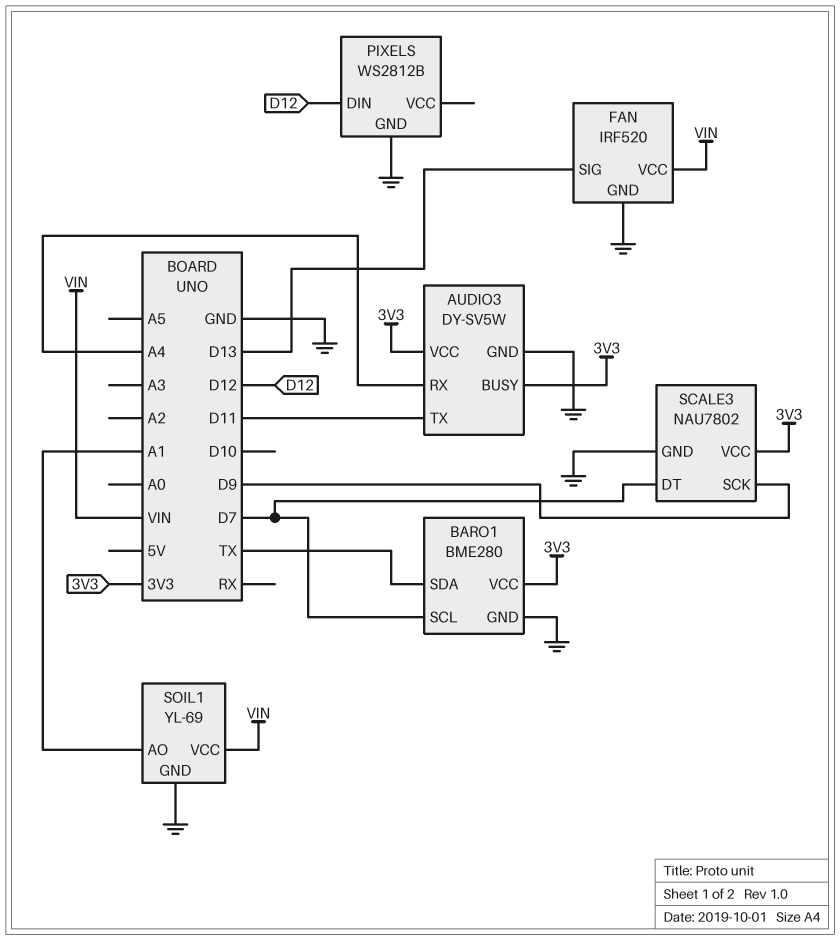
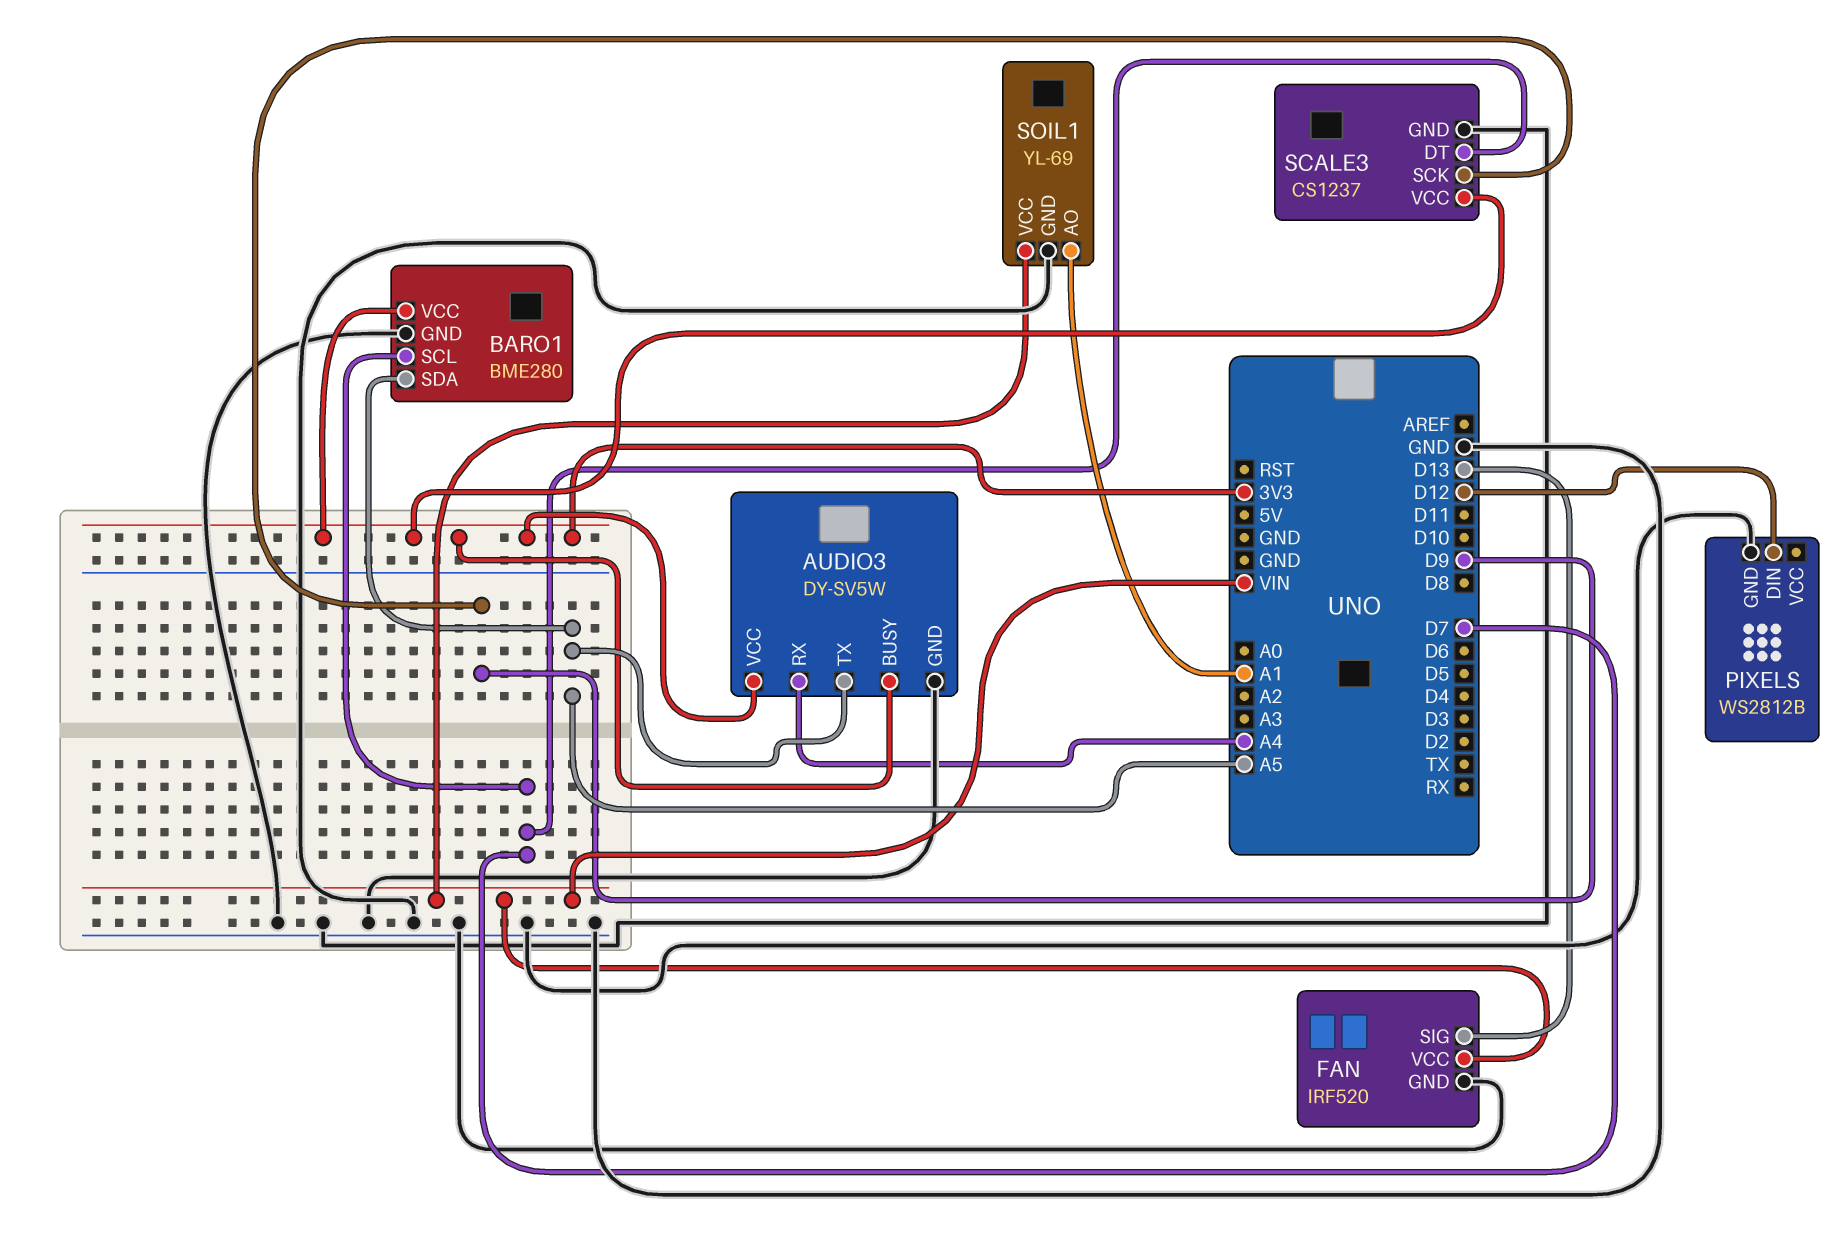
AUDIO3 pin TX: D11 -> A5
BARO1 pin SDA: TX -> A5
SCALE3: NAU7802 -> CS1237

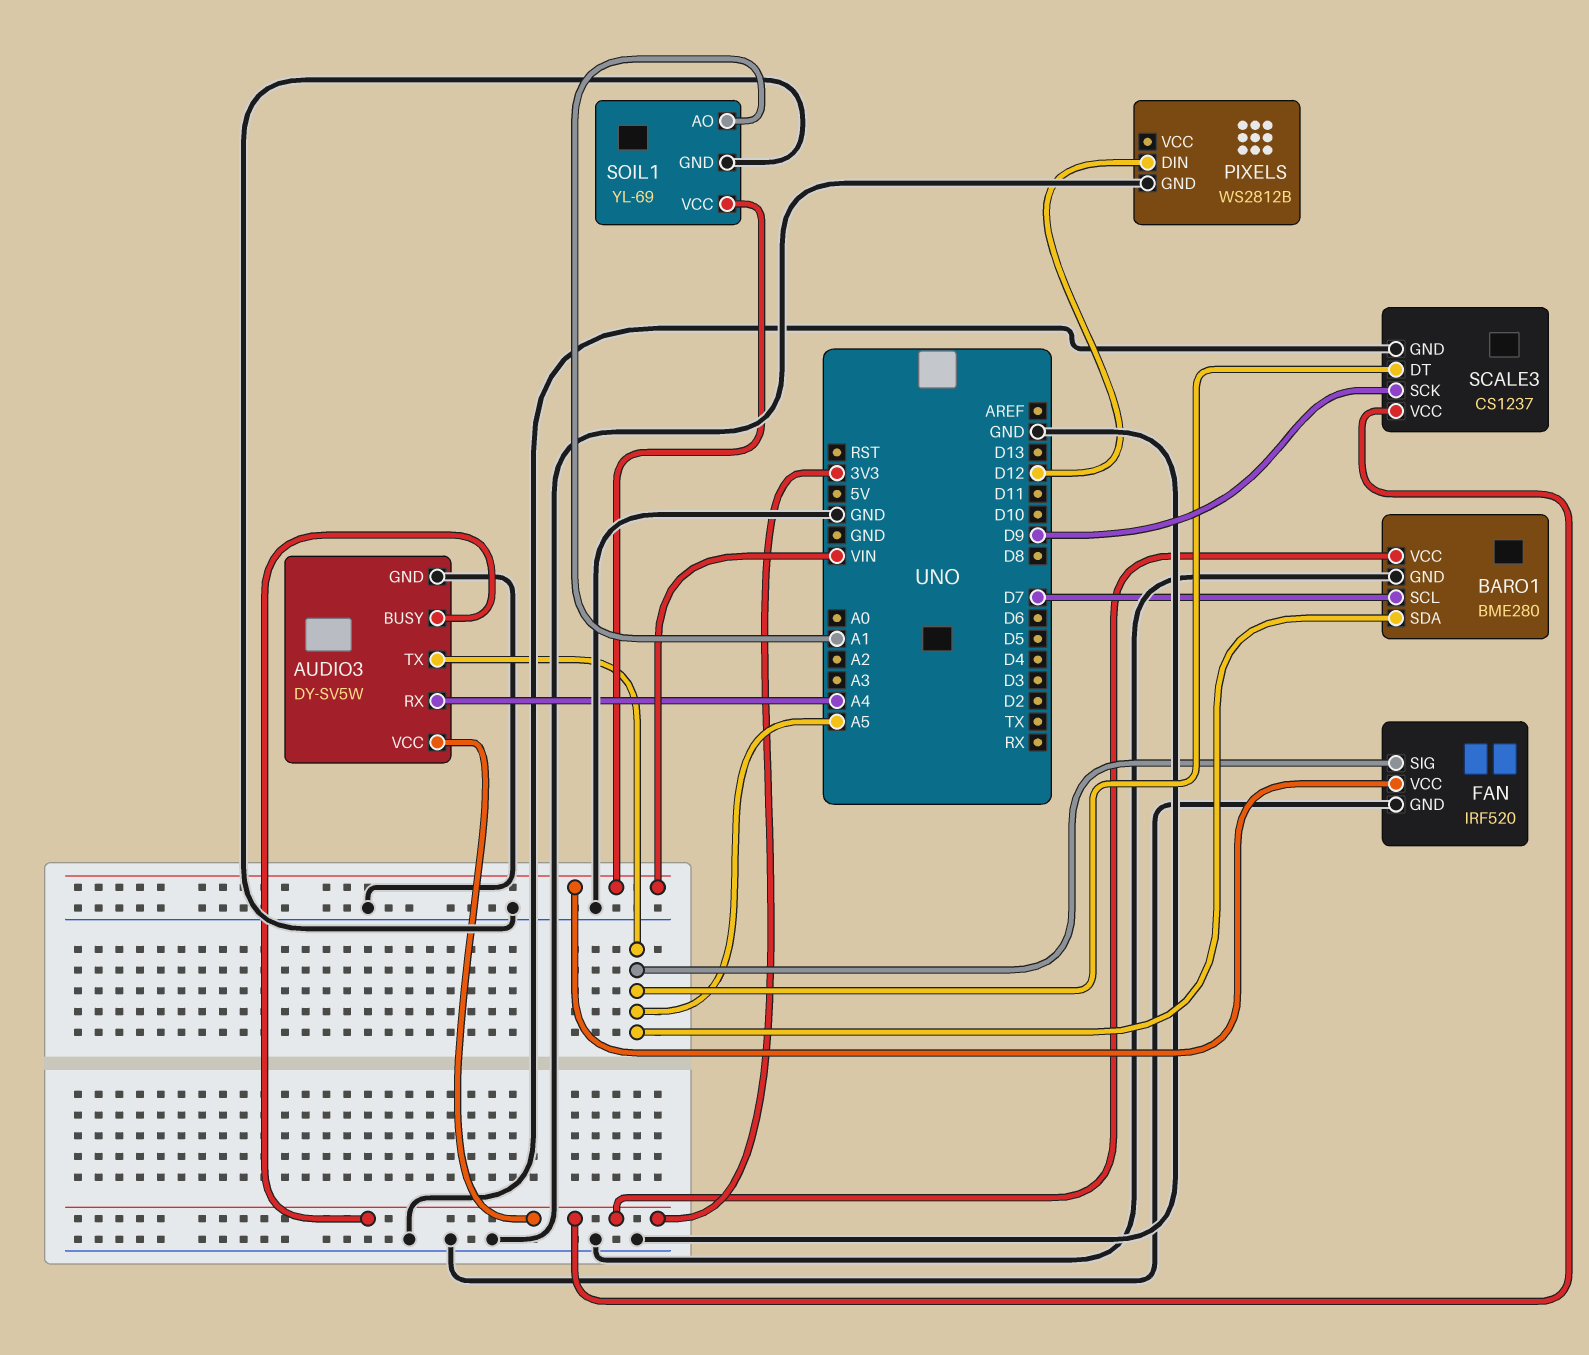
FAN pin SIG: D13 -> A5
SCALE3 pin DT: D7 -> A5

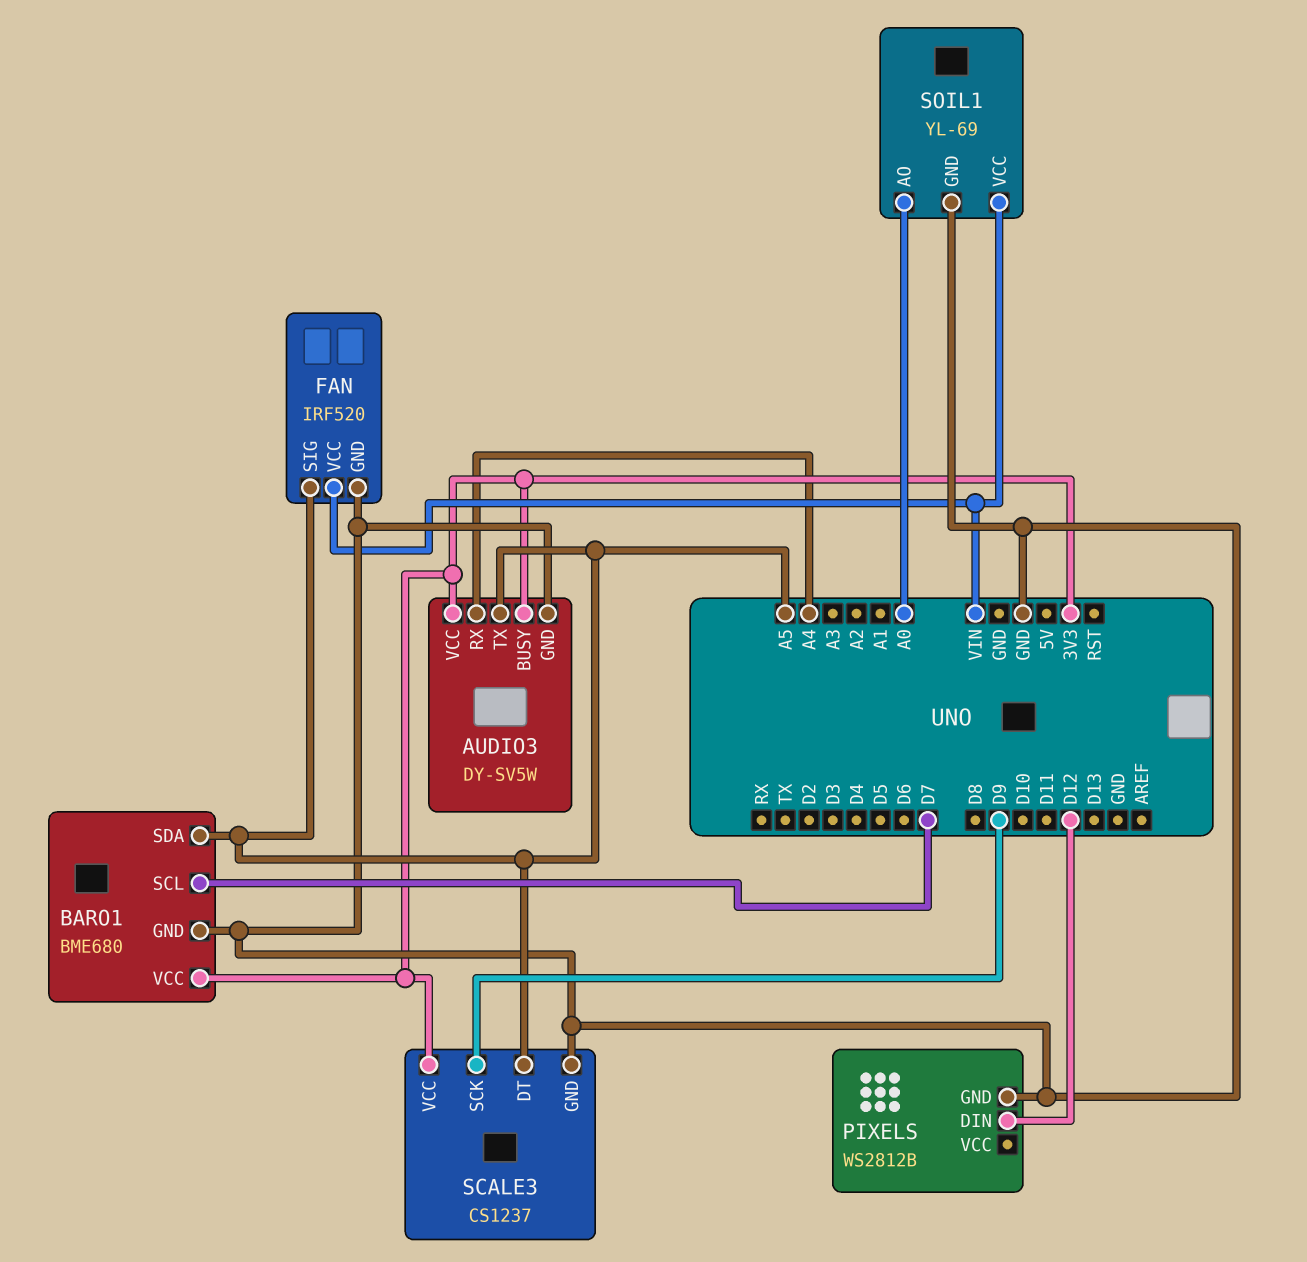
BARO1: BME280 -> BME680
SOIL1 pin AO: A1 -> A0

